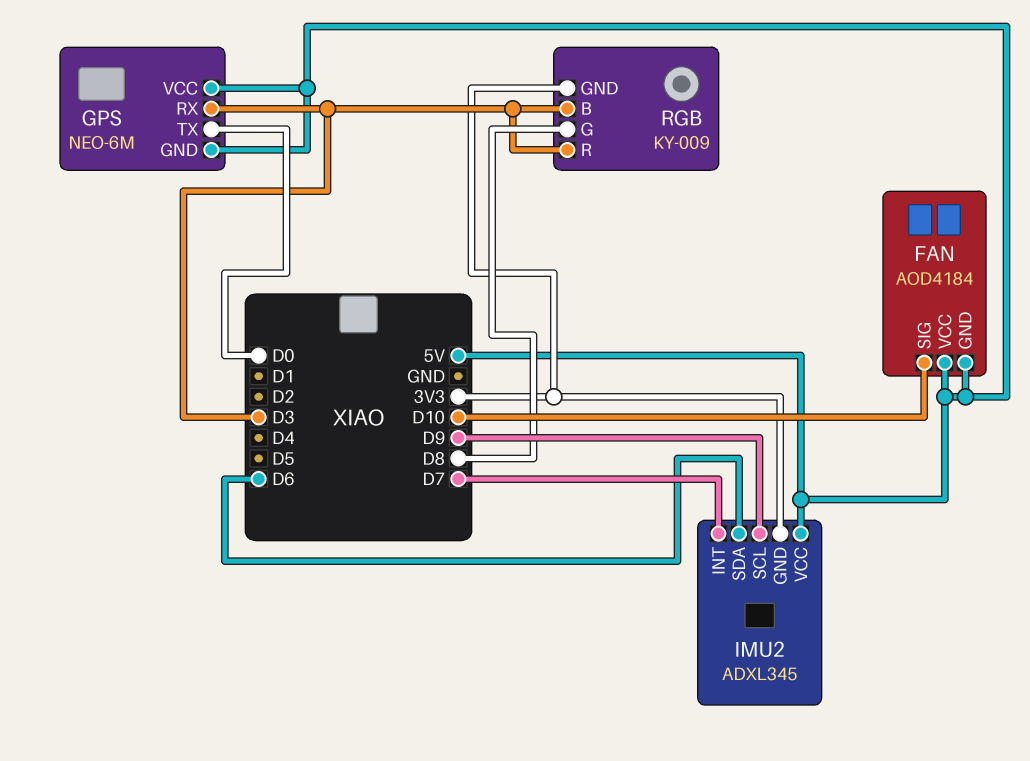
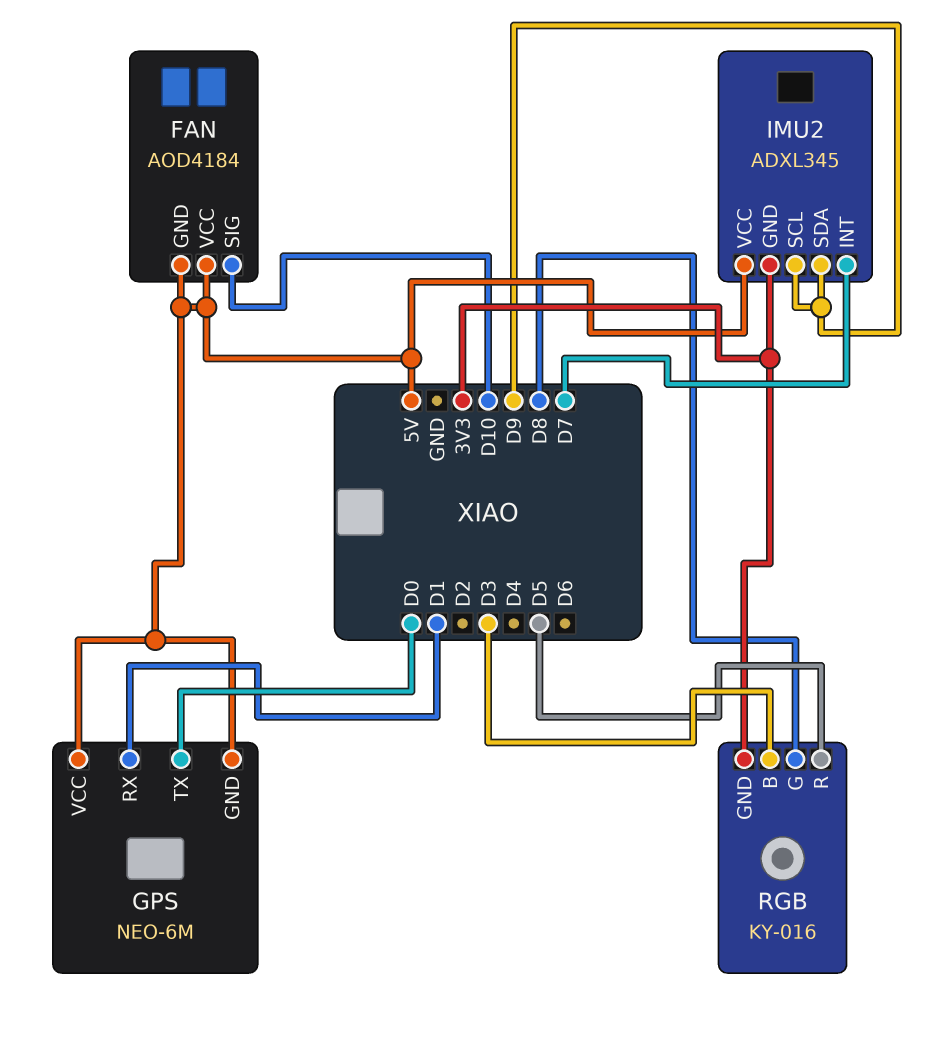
GPS pin RX: D3 -> D1
IMU2 pin SDA: D6 -> D9
RGB: KY-009 -> KY-016
RGB pin R: D3 -> D5

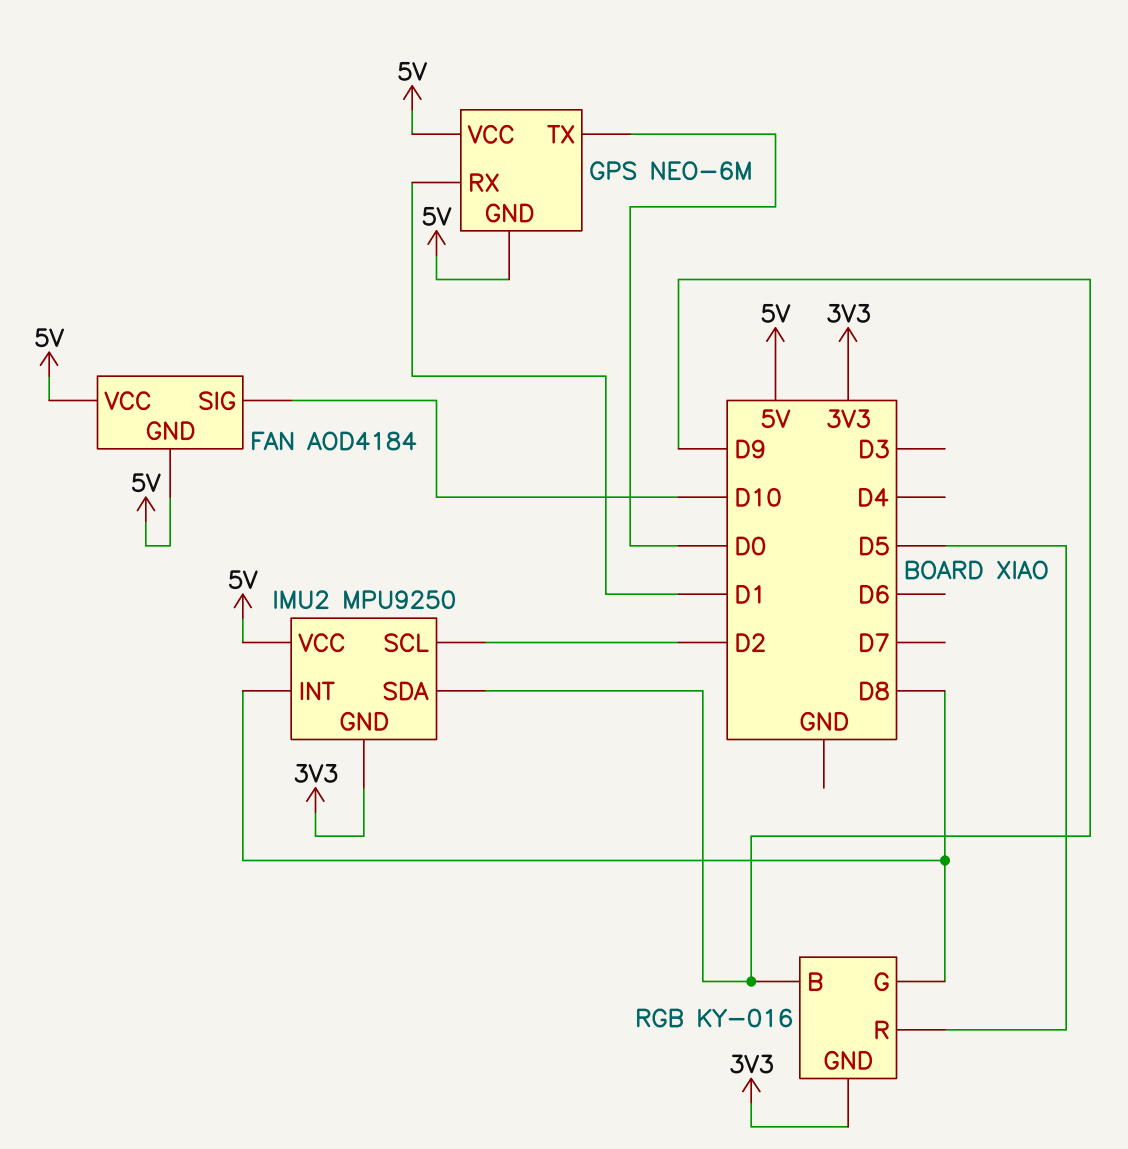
IMU2: ADXL345 -> MPU9250
IMU2 pin INT: D7 -> D8
IMU2 pin SCL: D9 -> D2
RGB pin B: D3 -> D9

